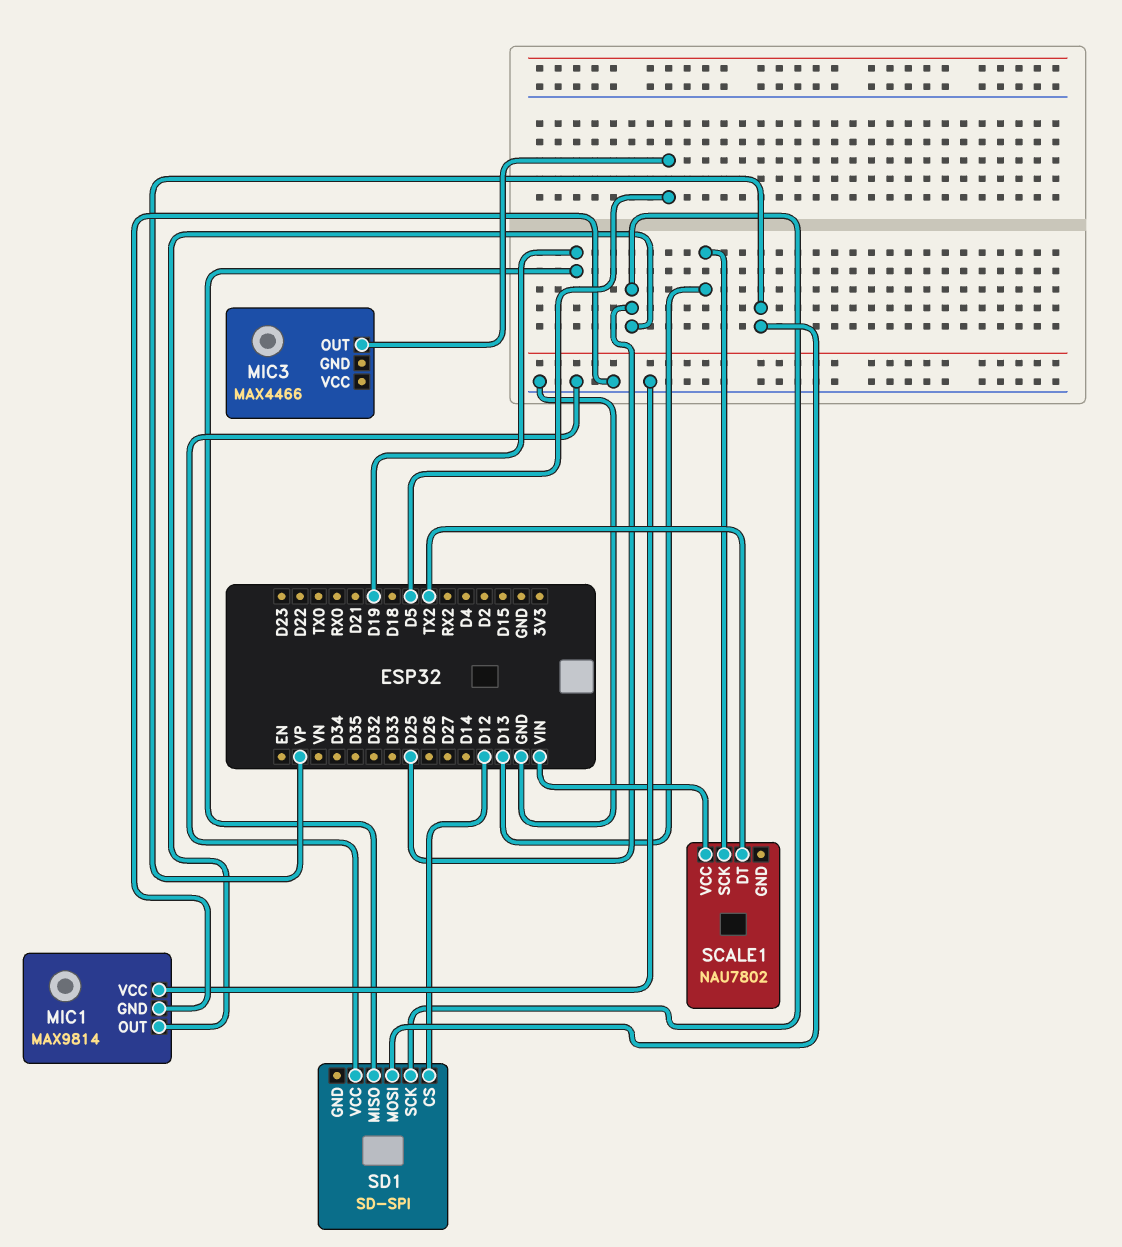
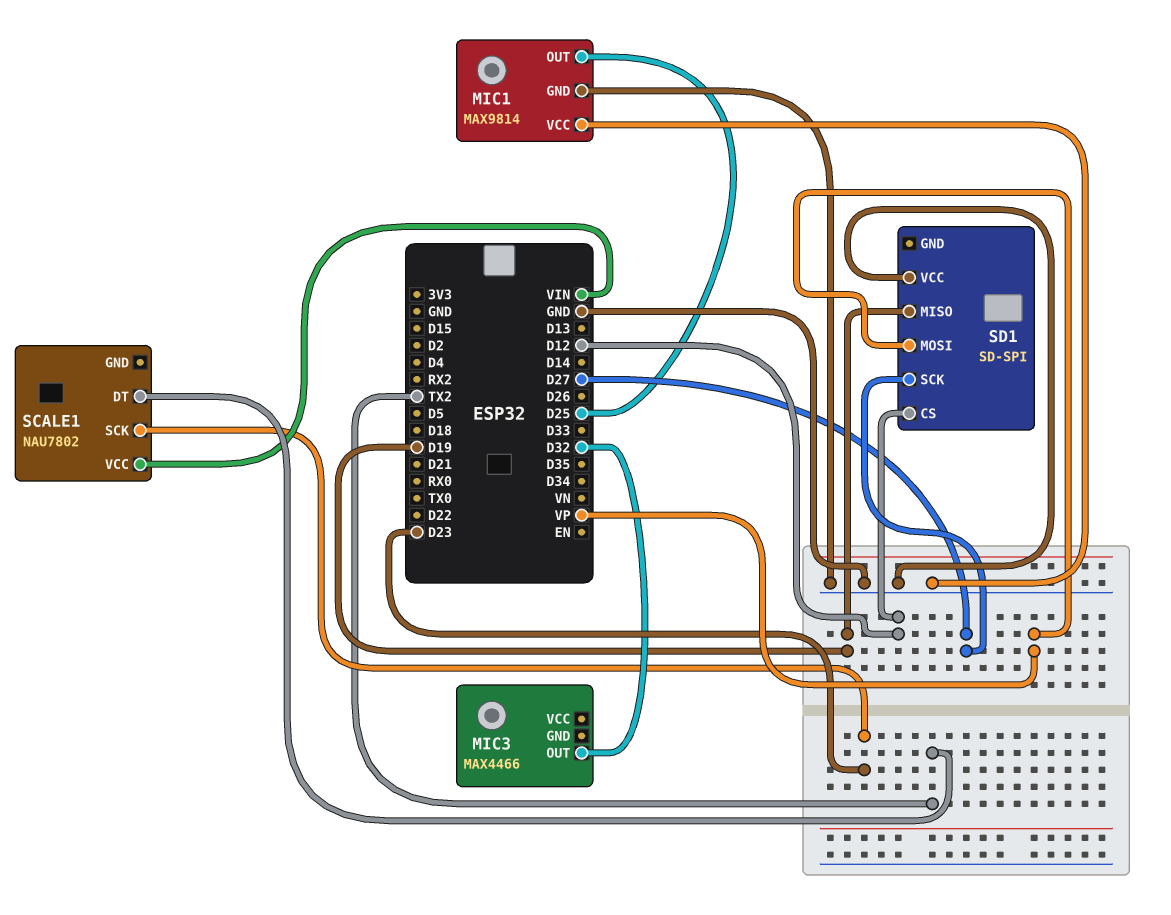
MIC3 pin OUT: D5 -> D32
SCALE1 pin SCK: D13 -> D23
SD1 pin SCK: D25 -> D27

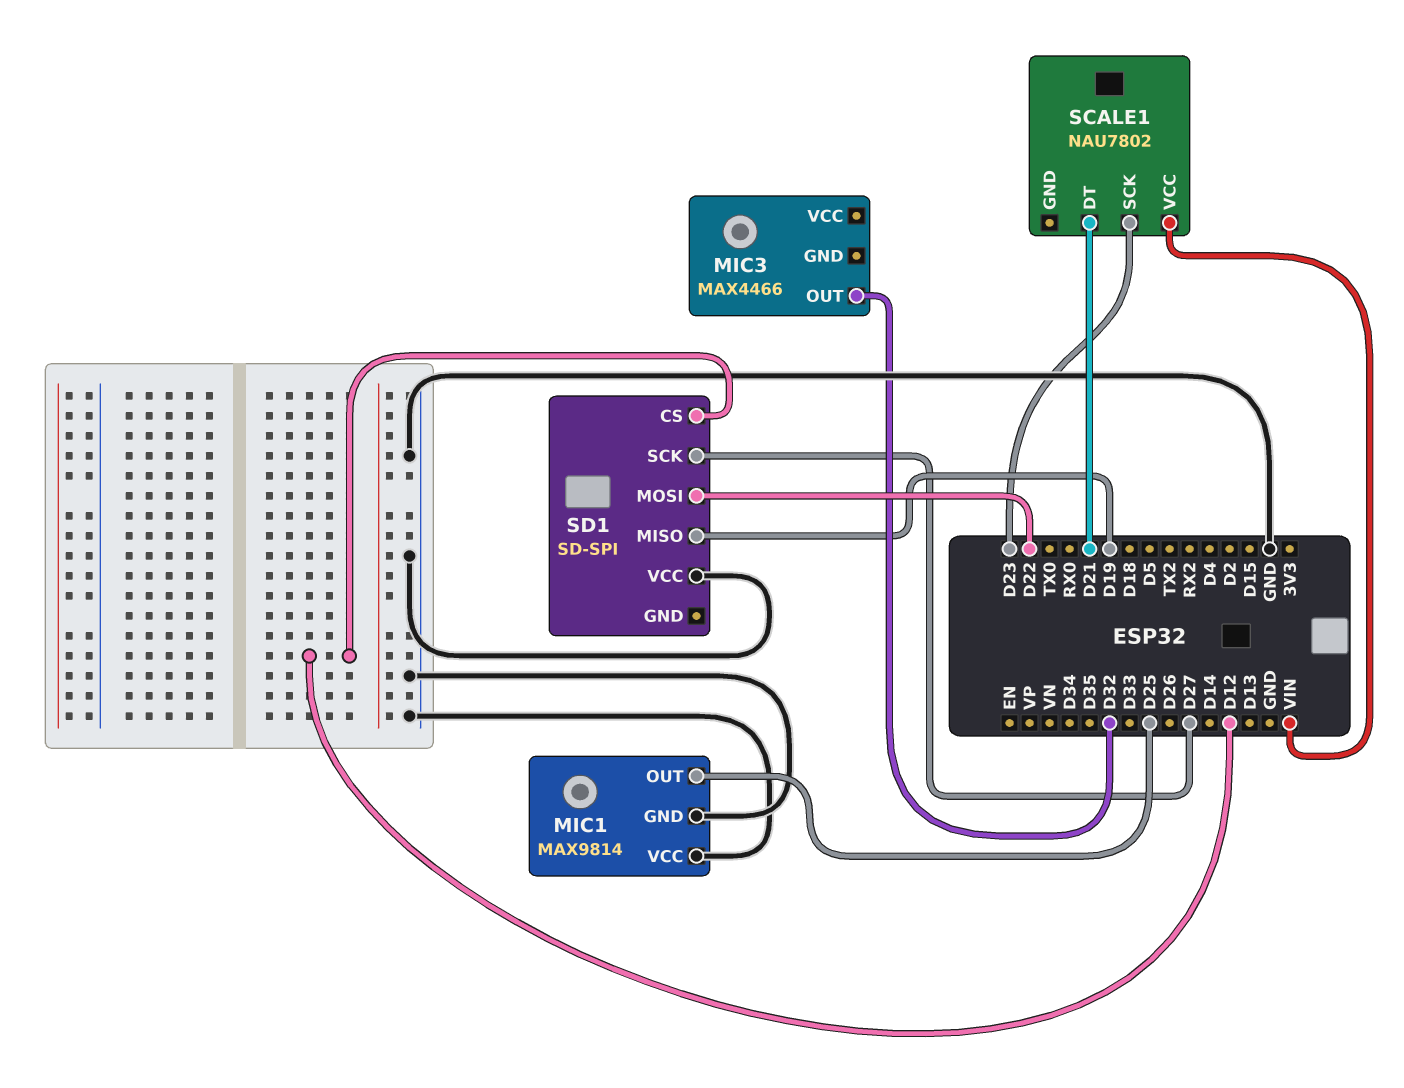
SCALE1 pin DT: TX2 -> D21
SD1 pin MOSI: VP -> D22

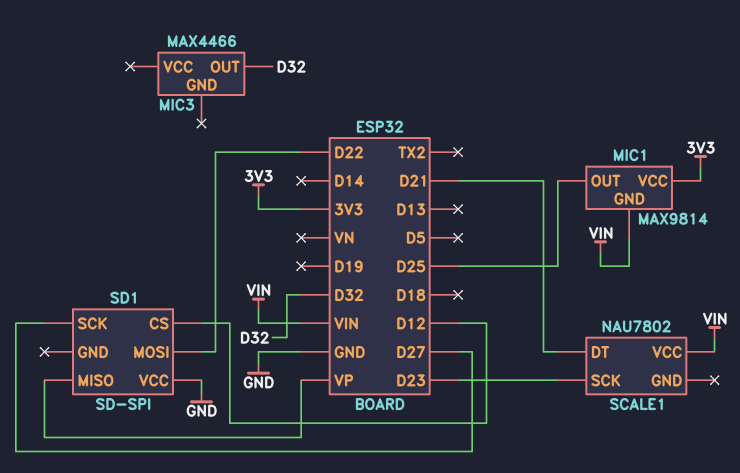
MIC1 pin GND: GND -> VIN
MIC1 pin VCC: GND -> 3V3
SD1 pin MISO: D19 -> VP

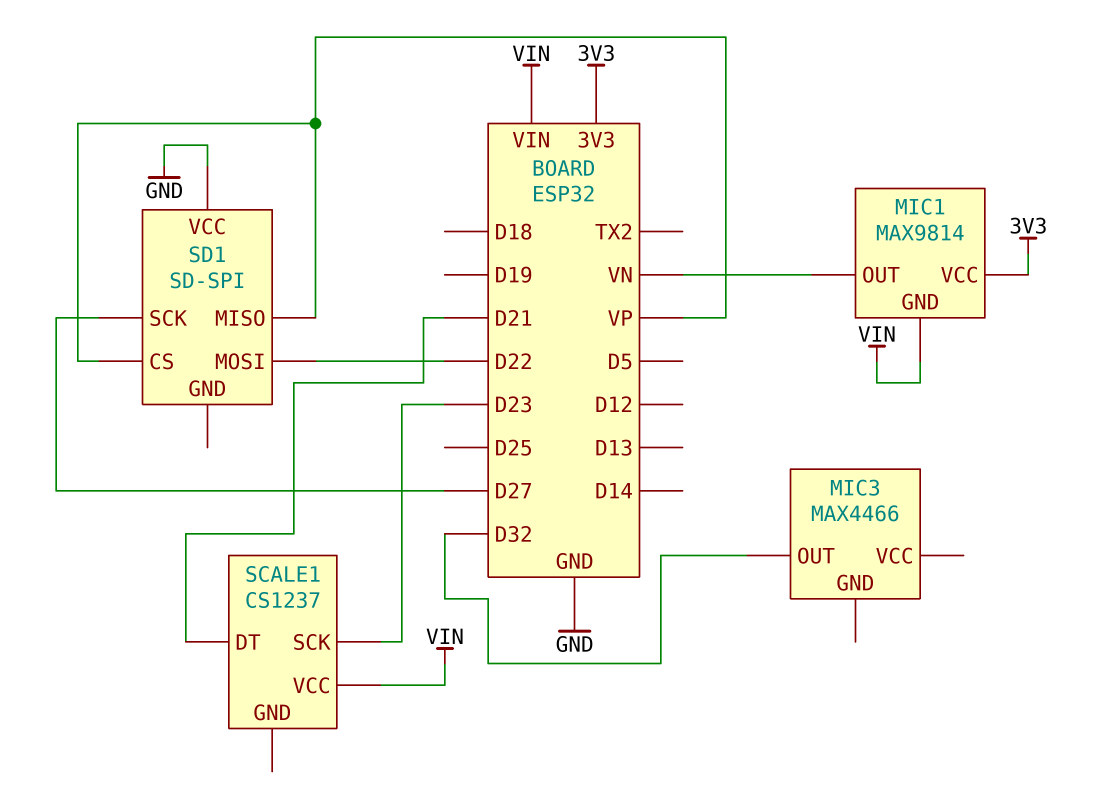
MIC1 pin OUT: D25 -> VN
SCALE1: NAU7802 -> CS1237
SD1 pin CS: D12 -> VP

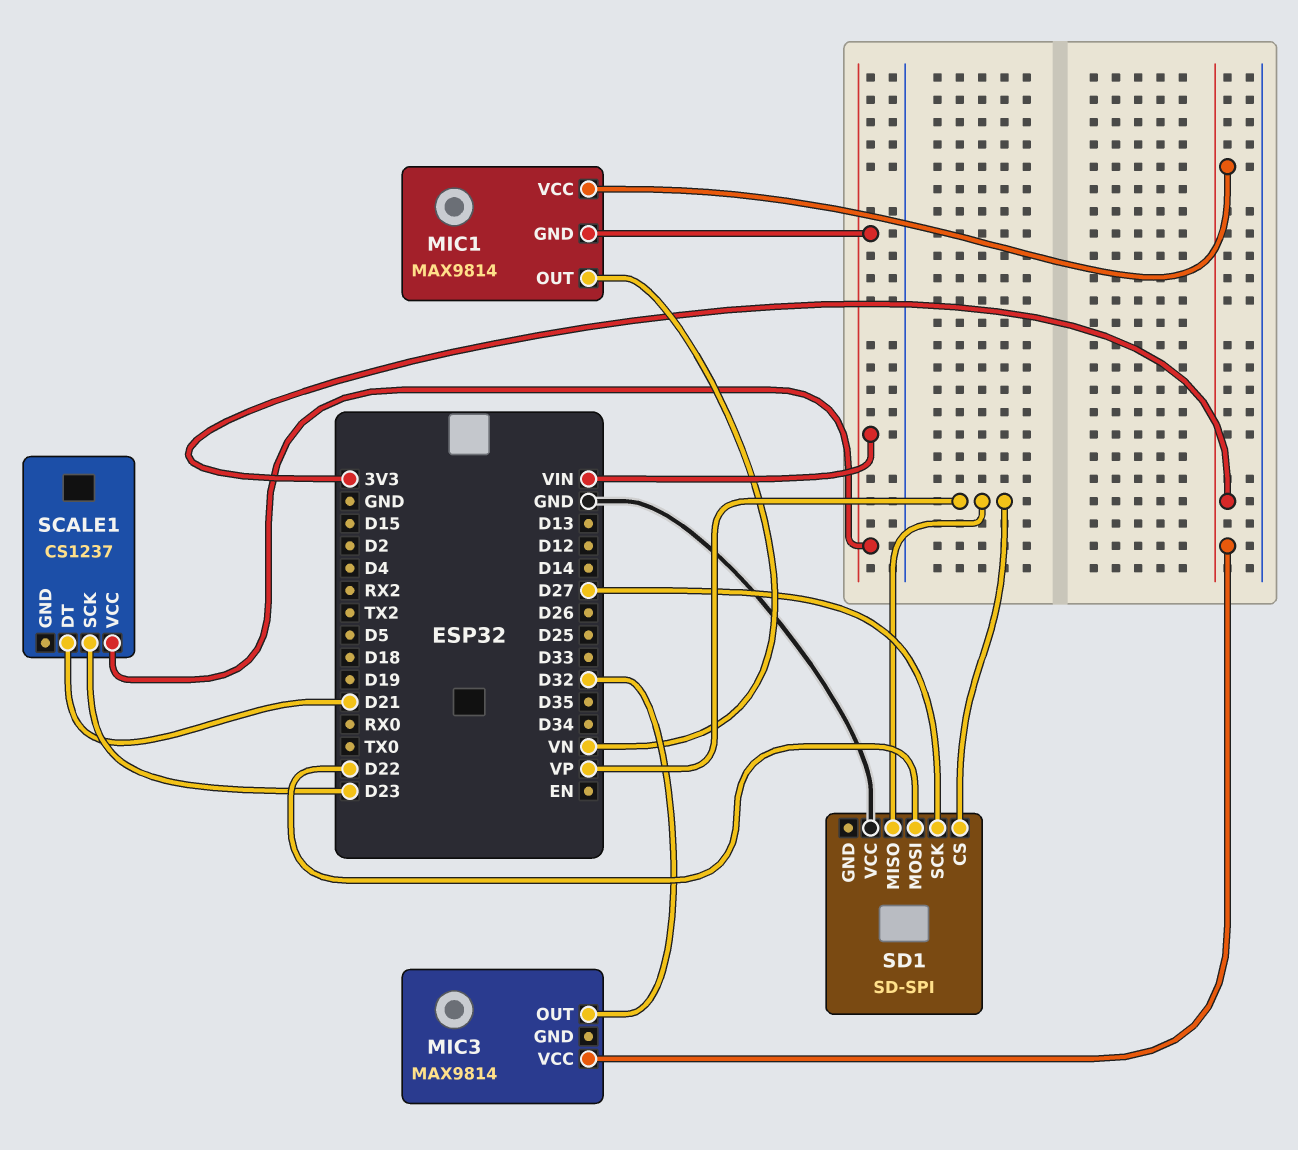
MIC3: MAX4466 -> MAX9814
MIC3 pin VCC: none -> 3V3

